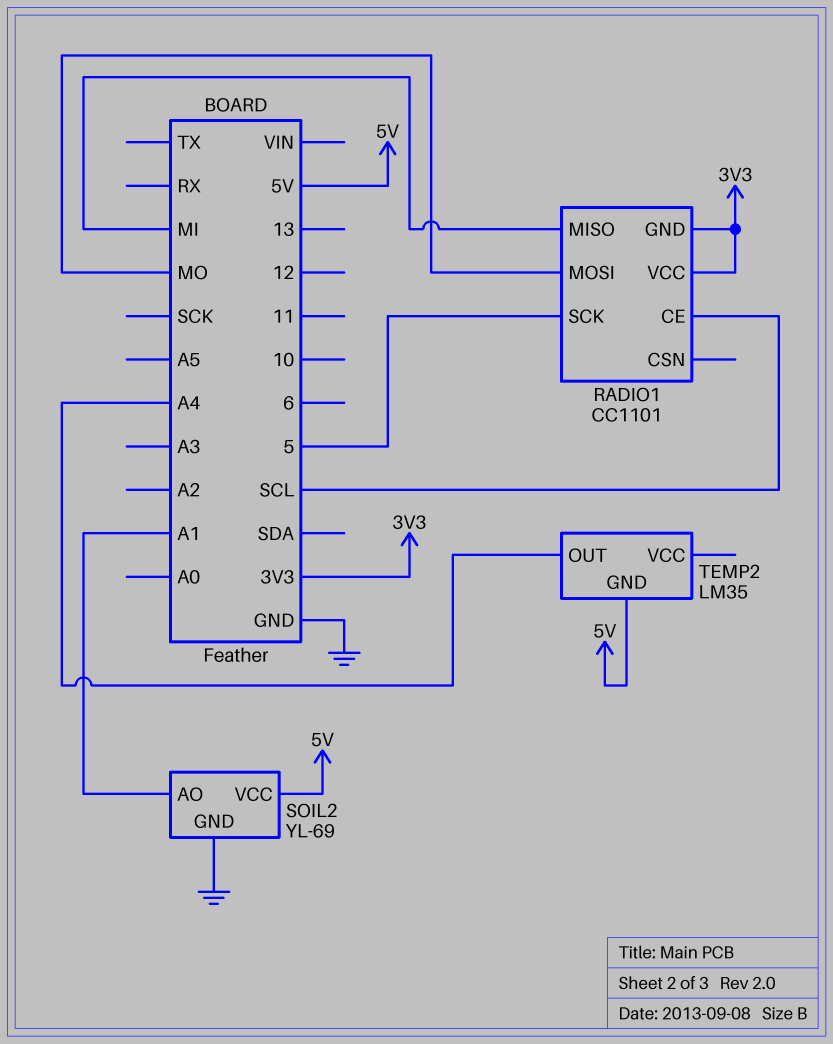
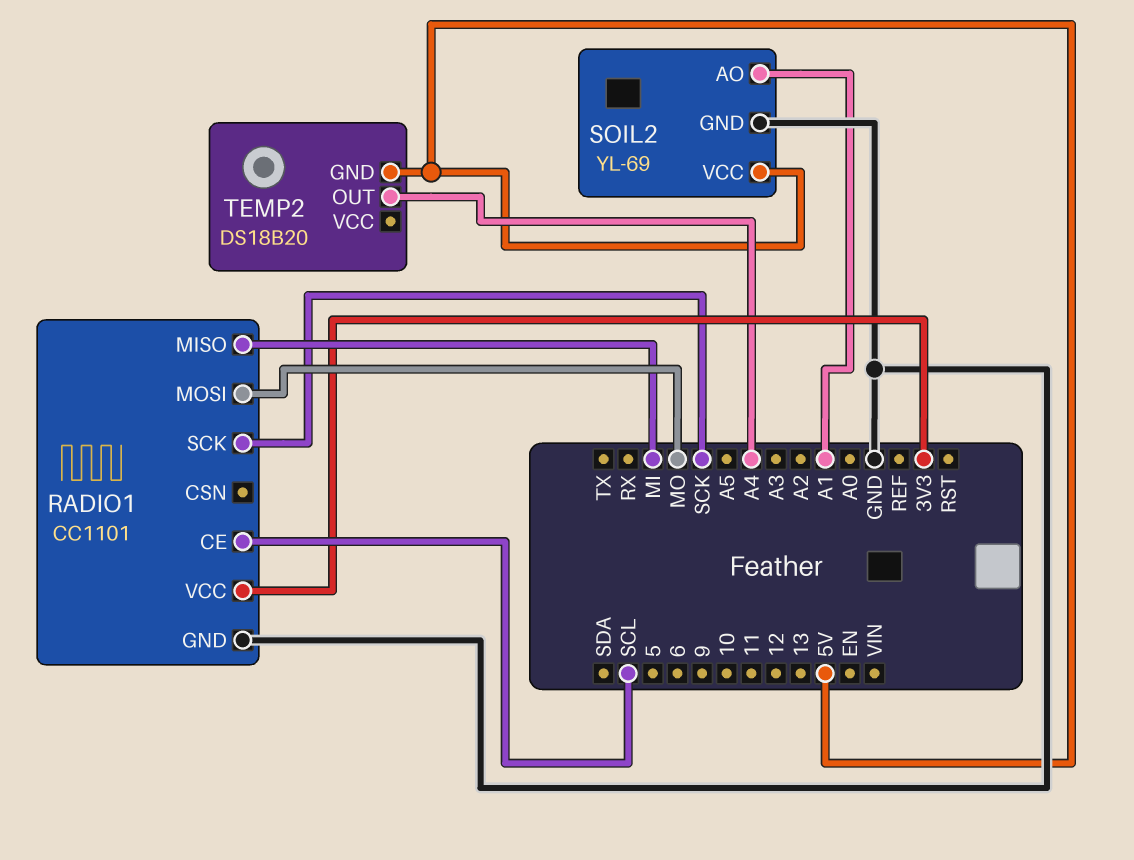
RADIO1 pin GND: 3V3 -> GND
RADIO1 pin SCK: 5 -> SCK
TEMP2: LM35 -> DS18B20

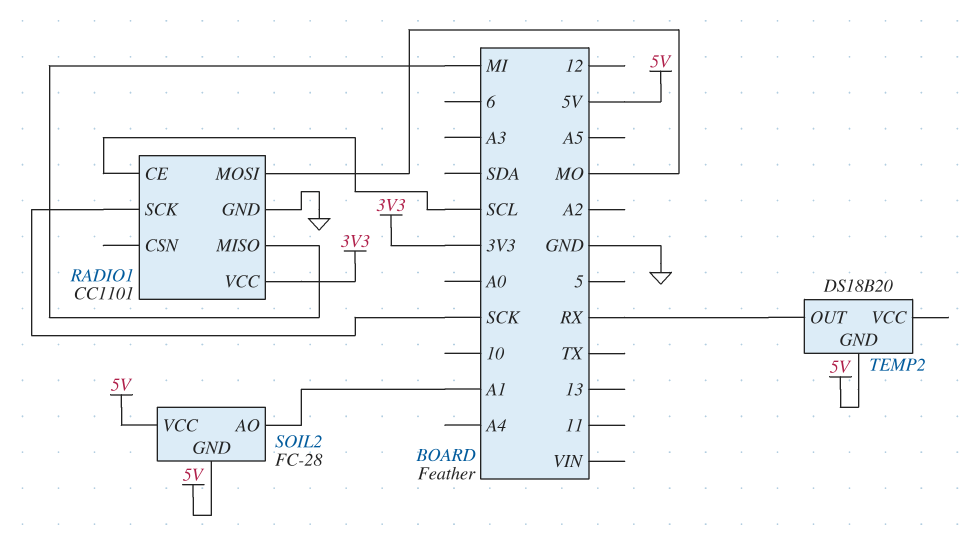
SOIL2: YL-69 -> FC-28
SOIL2 pin GND: GND -> 5V
TEMP2 pin OUT: A4 -> RX

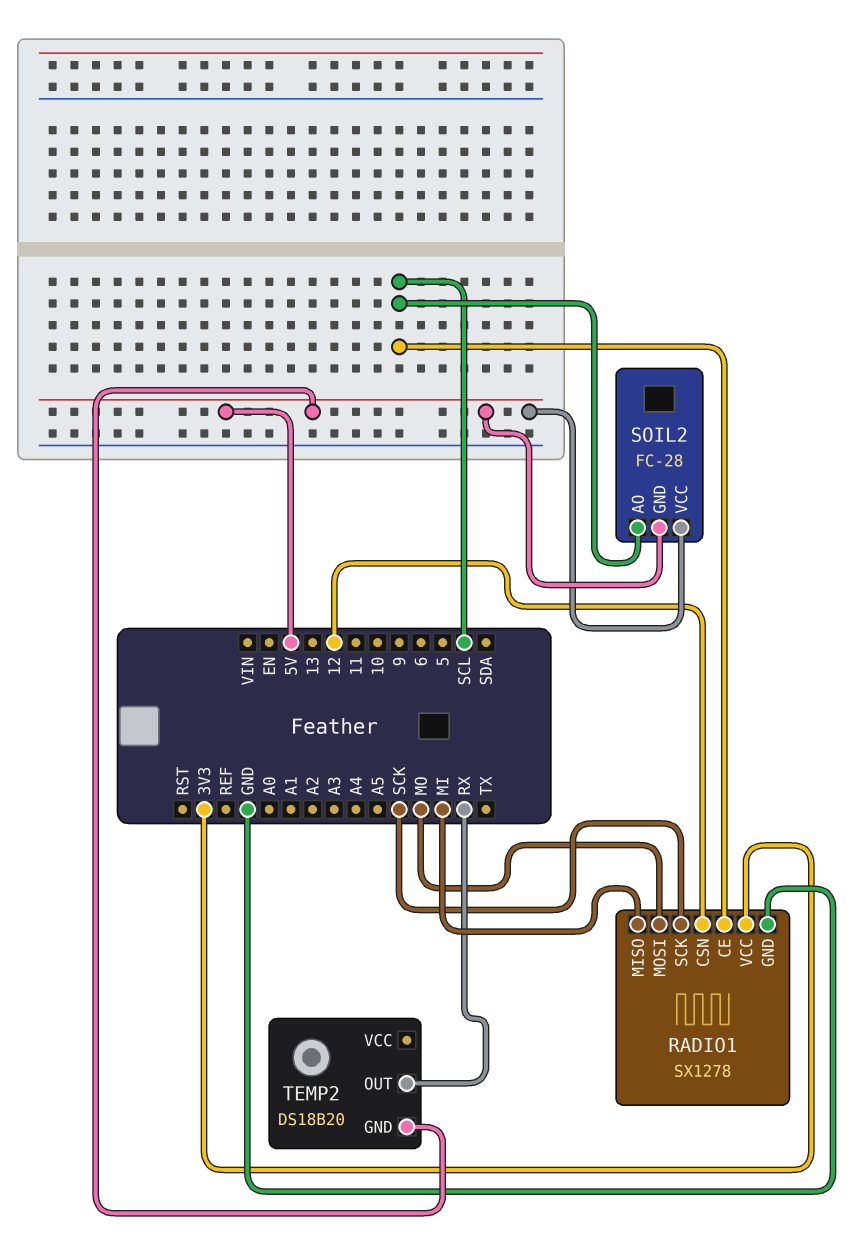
RADIO1: CC1101 -> SX1278
RADIO1 pin CSN: none -> 12
SOIL2 pin AO: A1 -> SCL

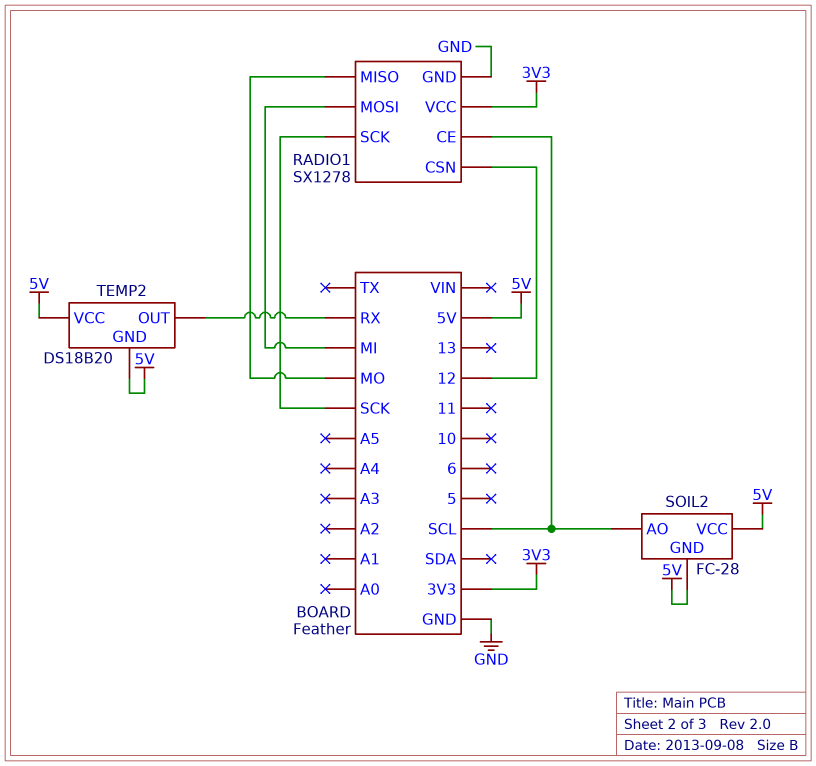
RADIO1 pin MISO: MI -> MO
RADIO1 pin MOSI: MO -> MI
TEMP2 pin VCC: none -> 5V

